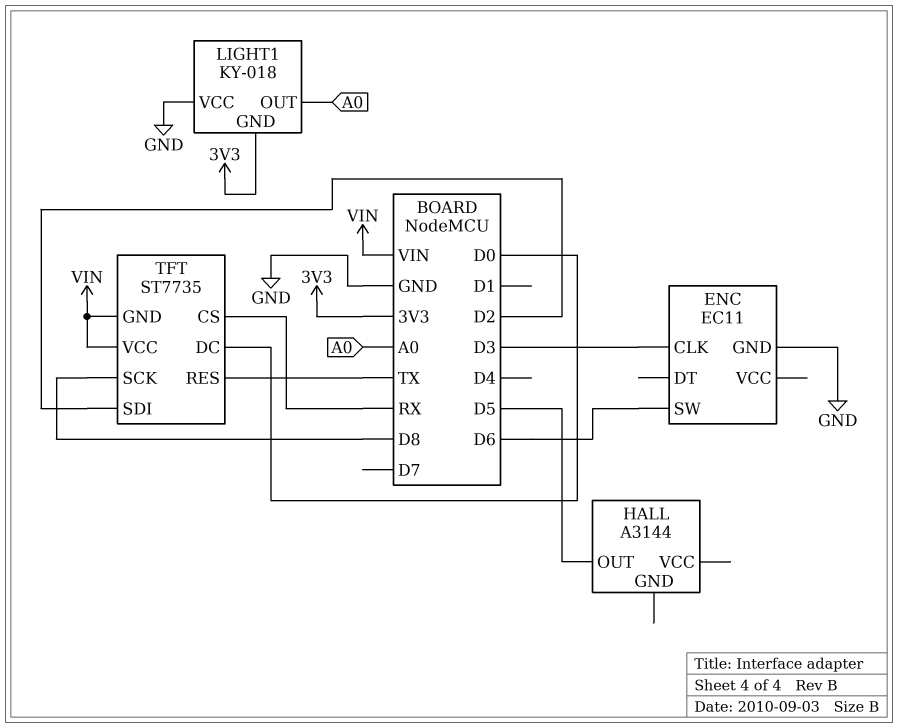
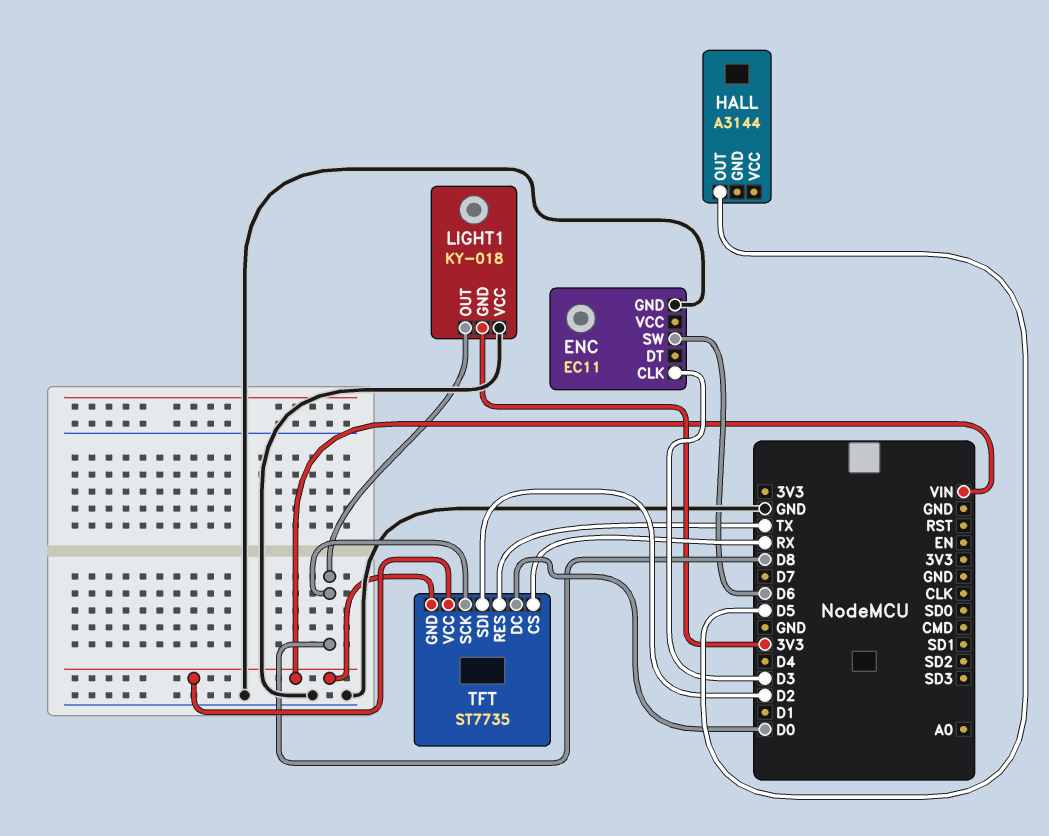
LIGHT1 pin OUT: A0 -> D8

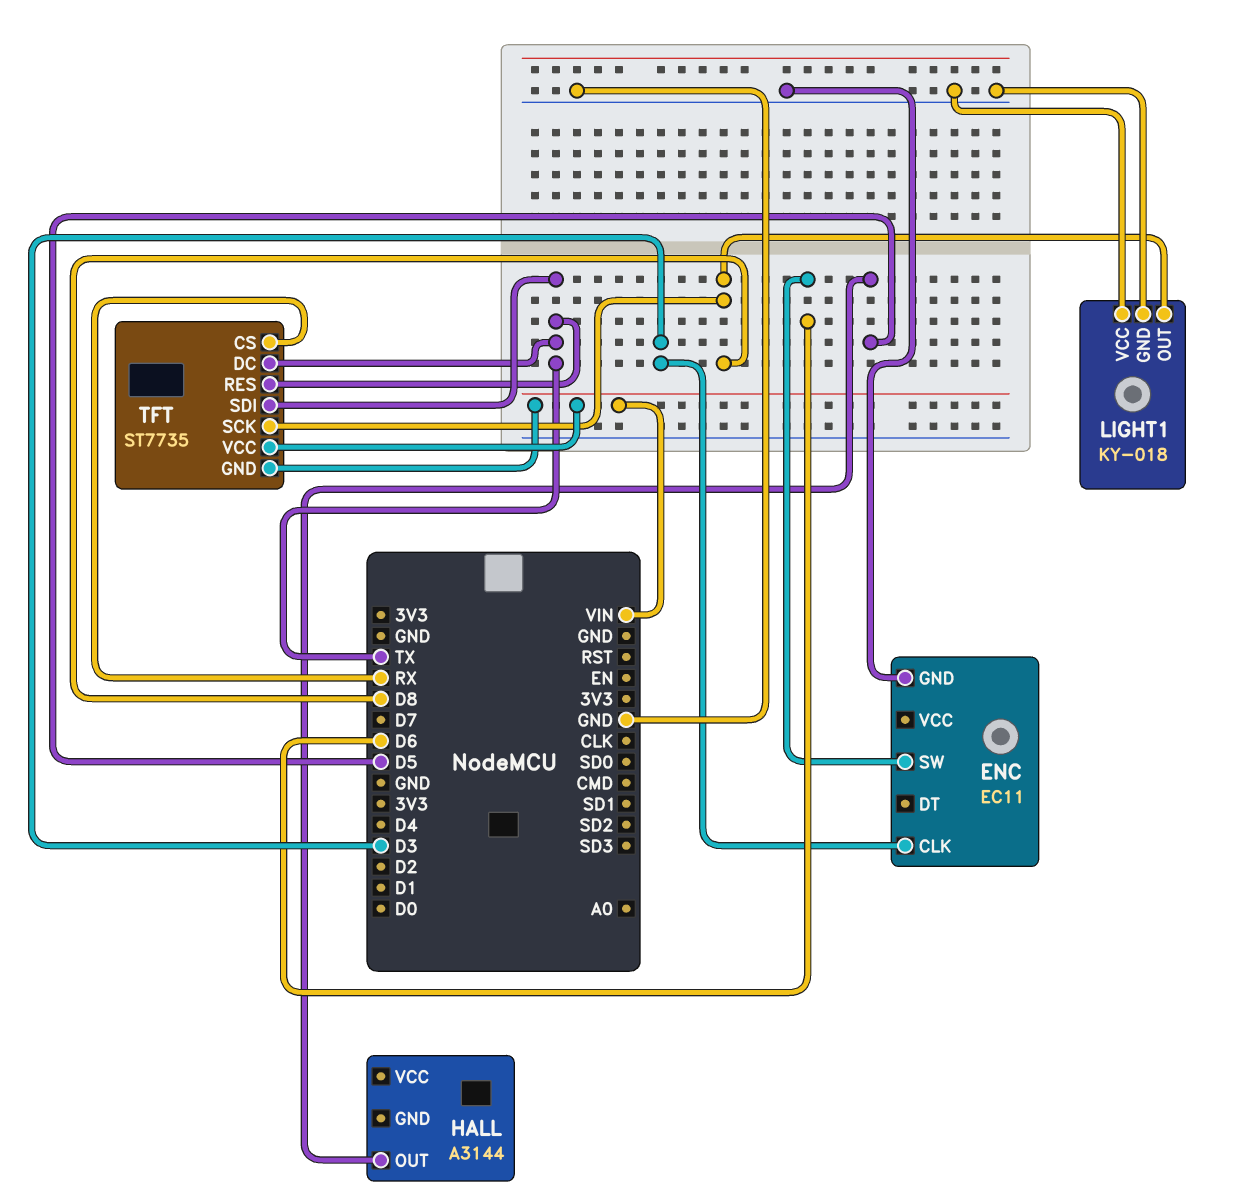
LIGHT1 pin GND: 3V3 -> GND
TFT pin DC: D0 -> TX
TFT pin SDI: D2 -> TX

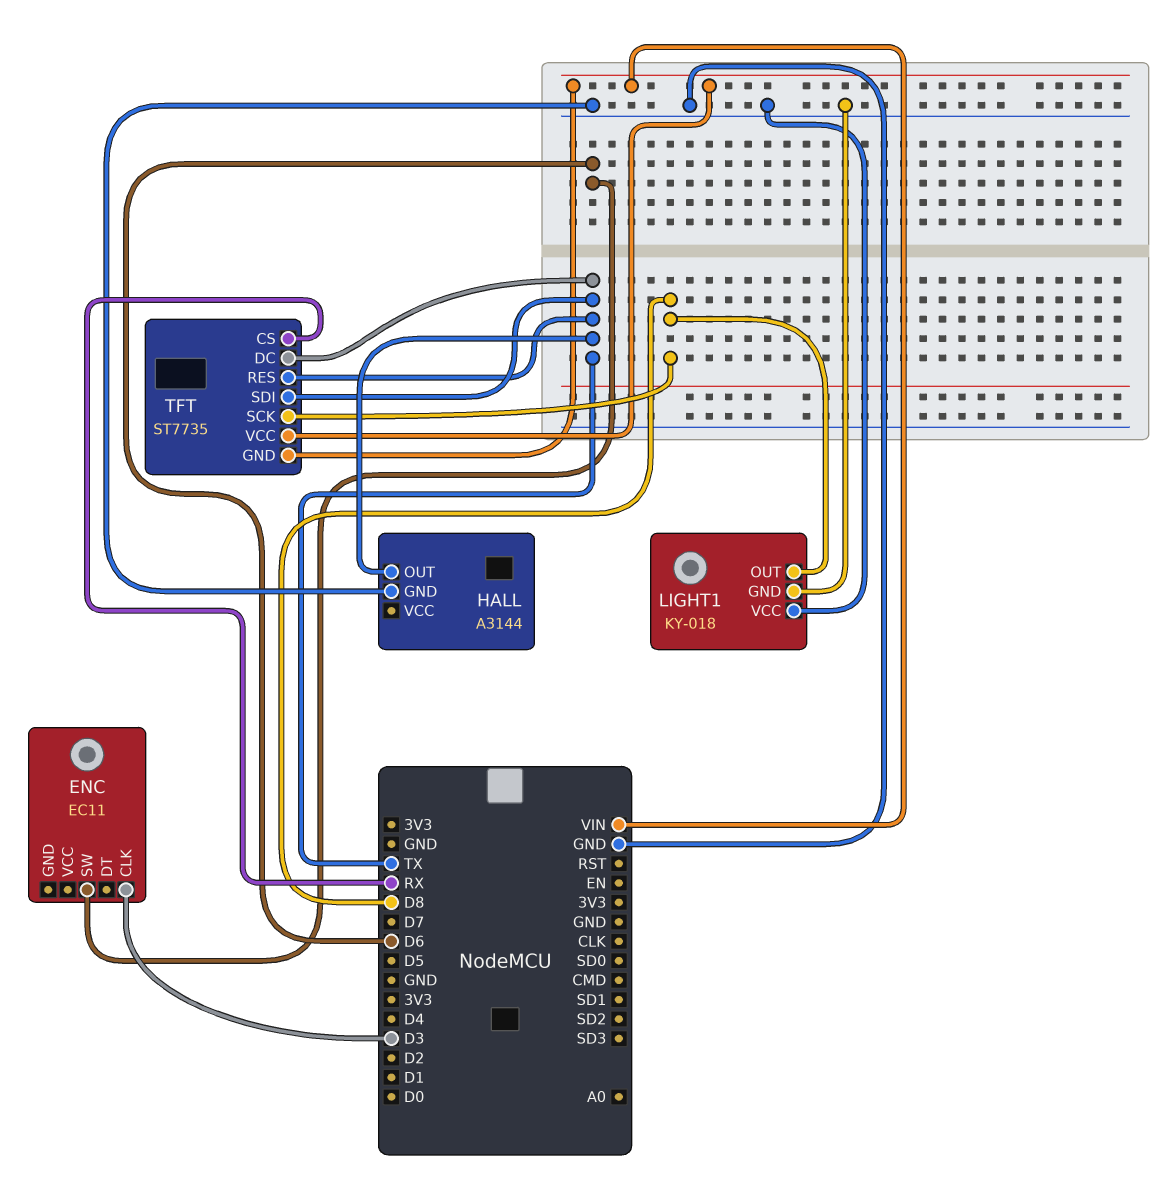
ENC pin GND: GND -> none
HALL pin GND: none -> GND
HALL pin OUT: D5 -> TX

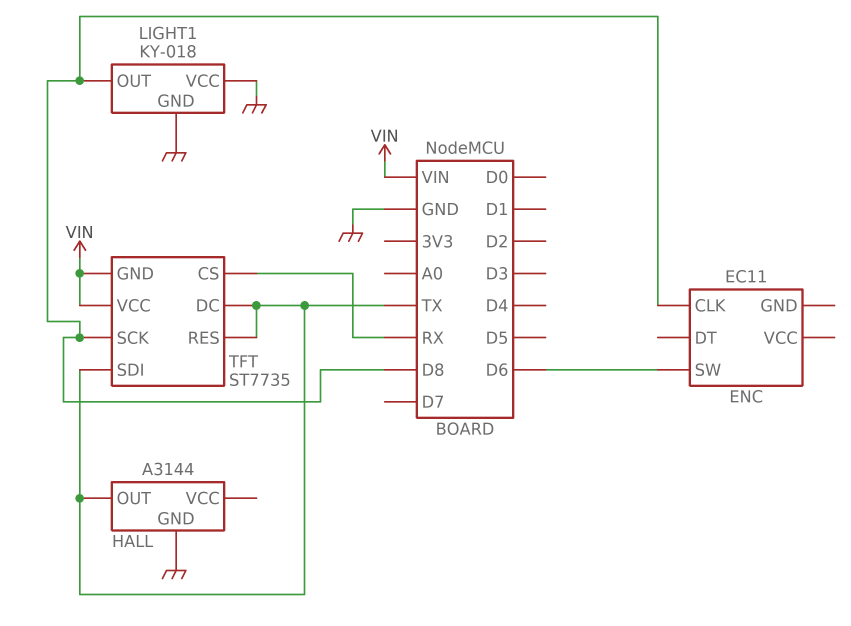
ENC pin CLK: D3 -> D8

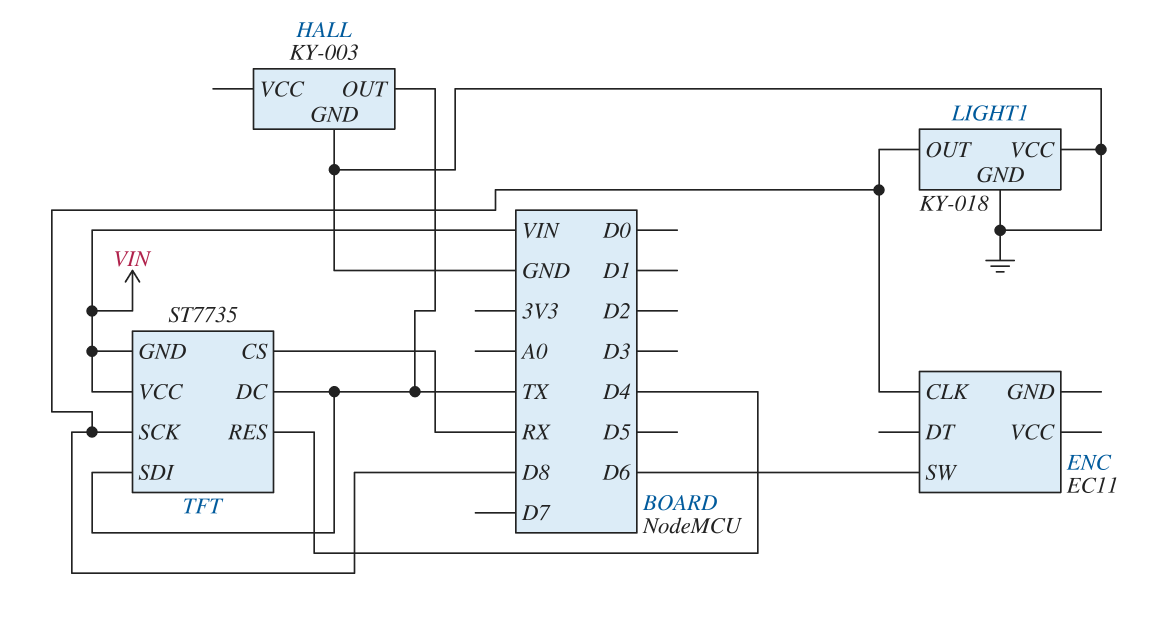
HALL: A3144 -> KY-003
TFT pin RES: TX -> D4

